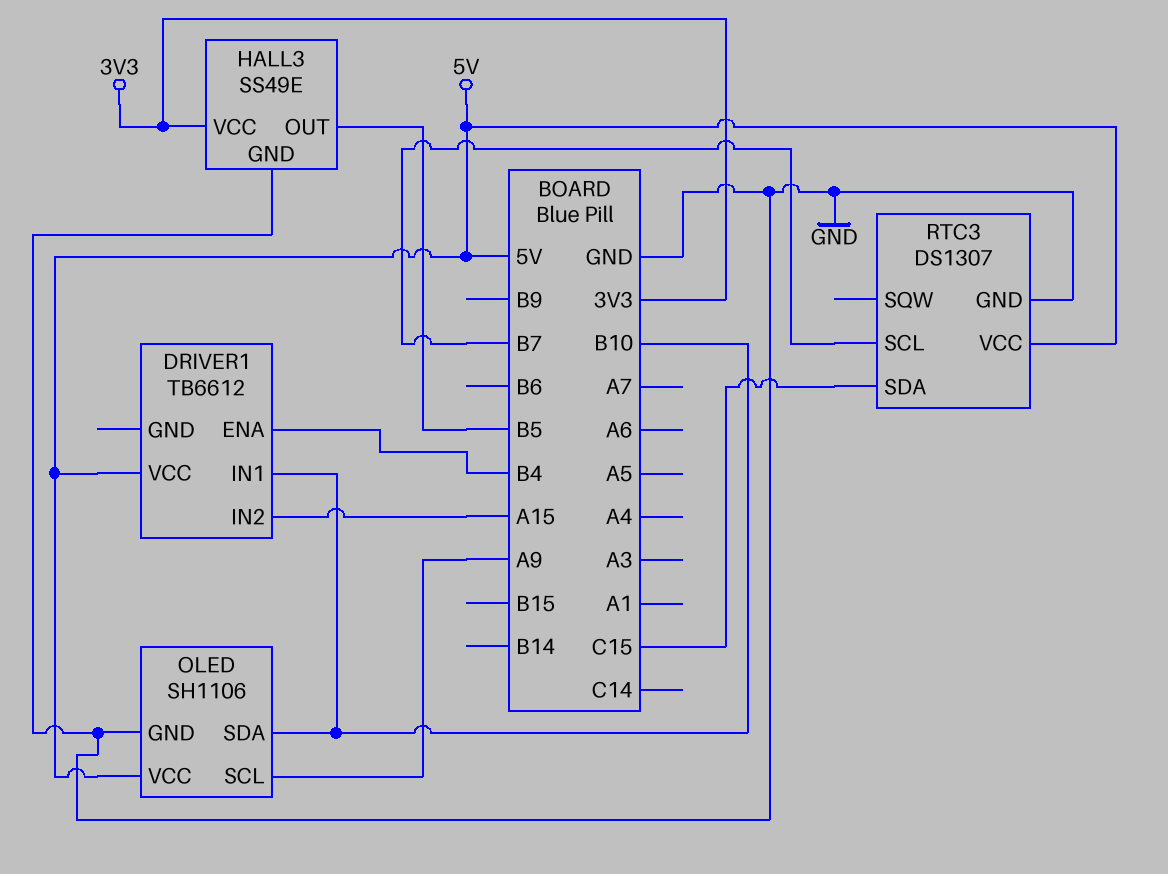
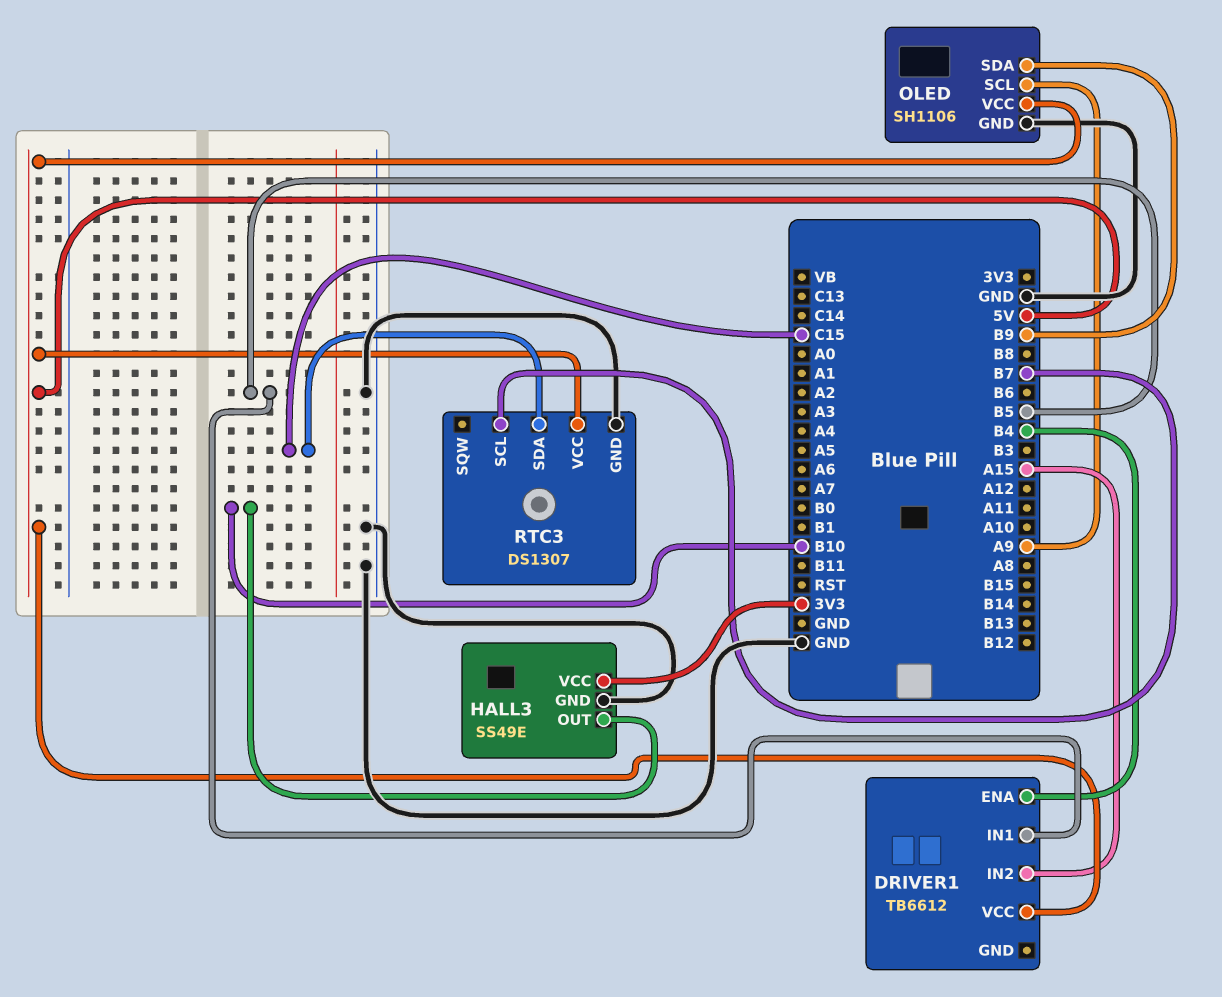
DRIVER1 pin IN1: B10 -> B5
HALL3 pin OUT: B5 -> B10
OLED pin SDA: B10 -> B9

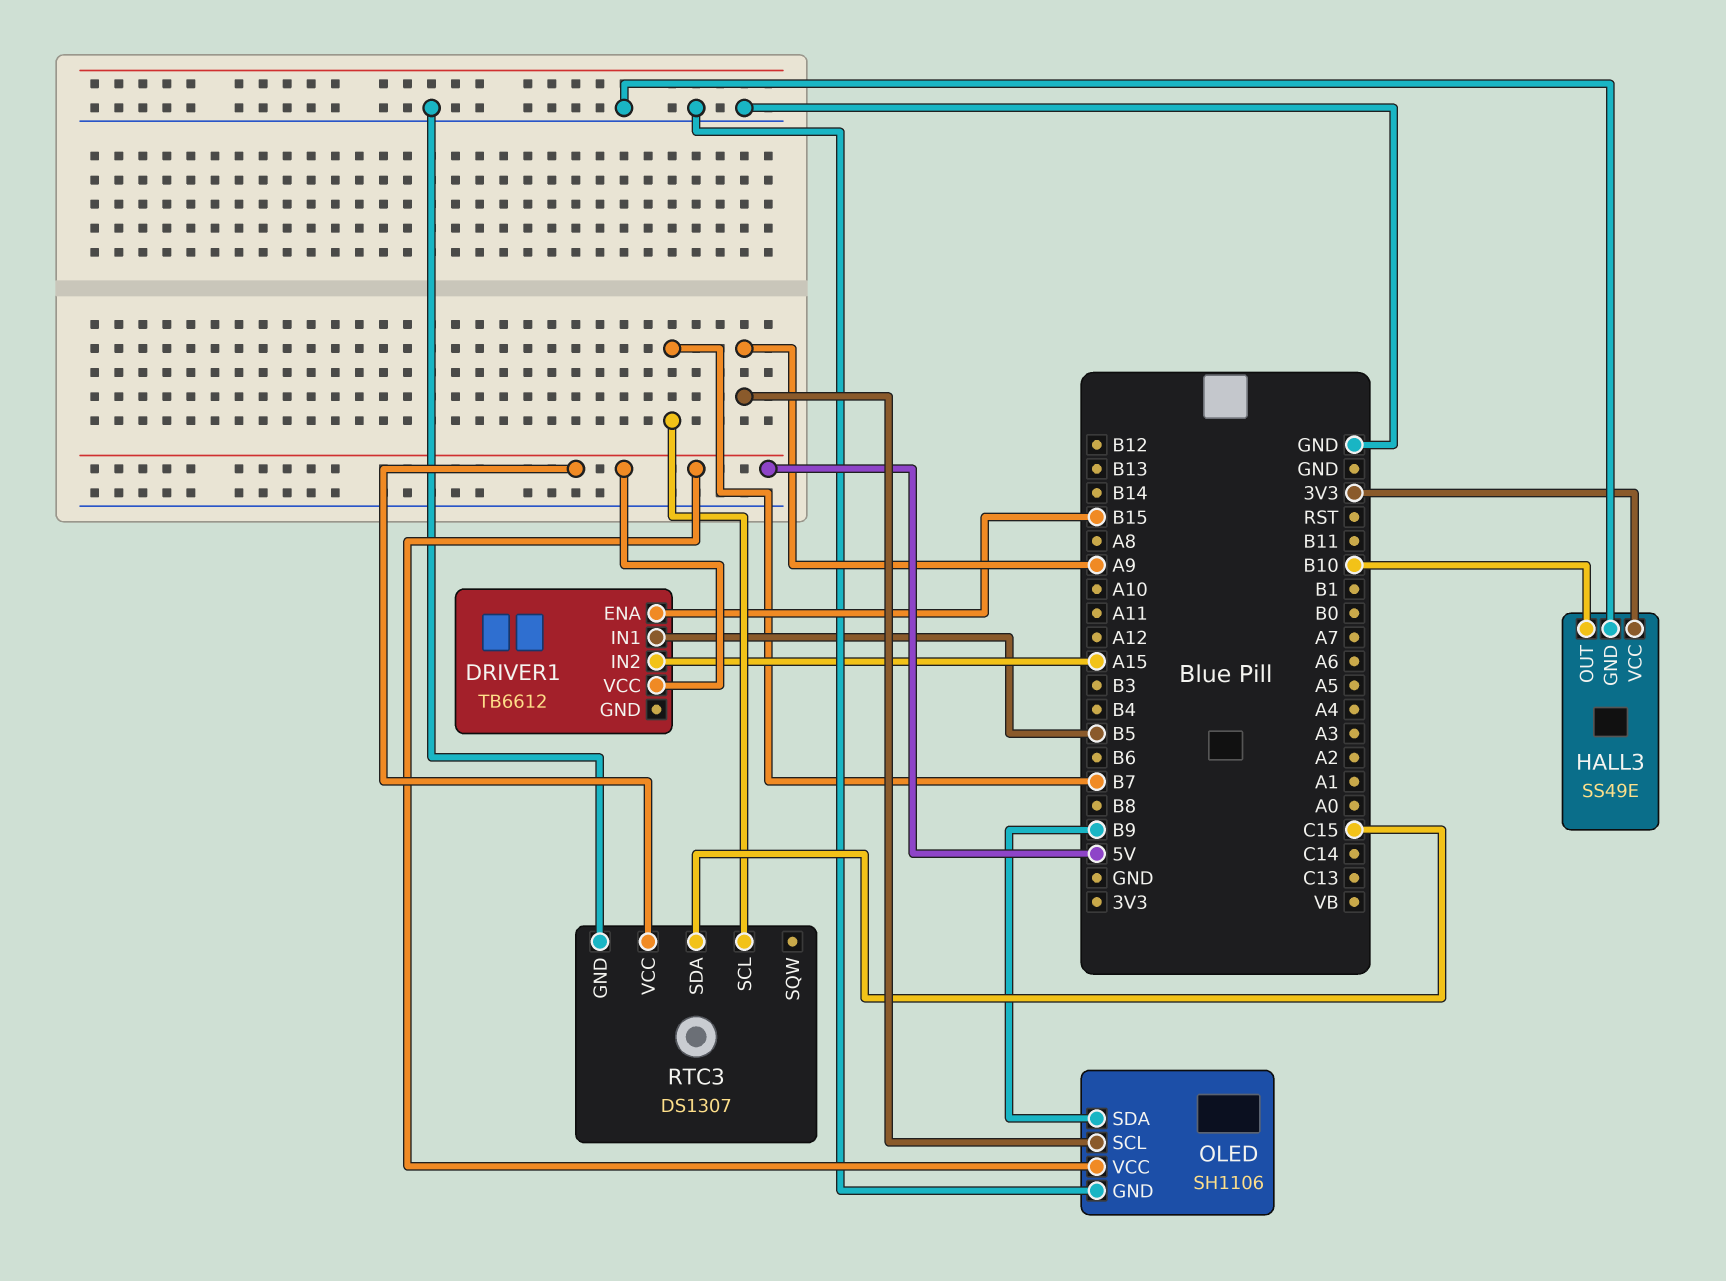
DRIVER1 pin ENA: B4 -> B15

